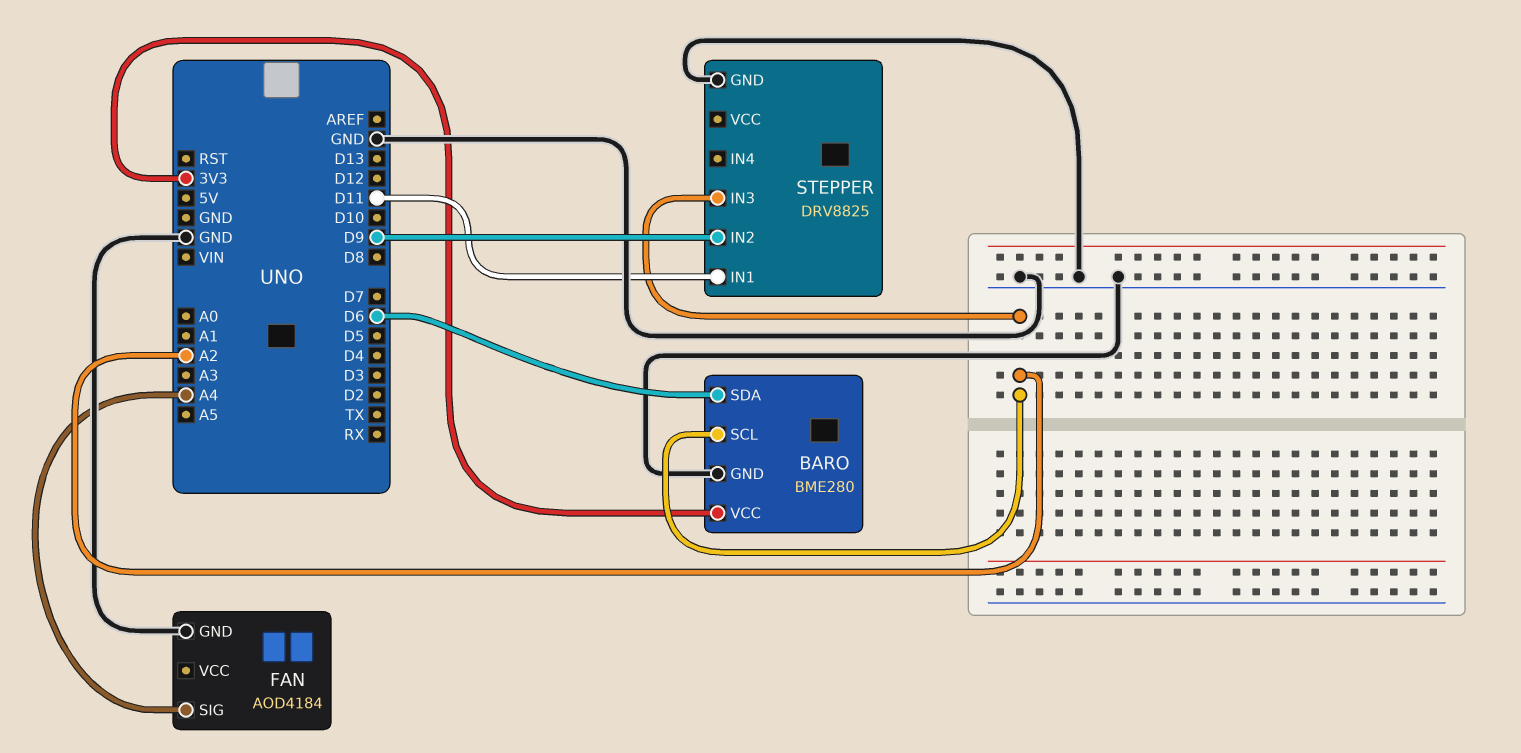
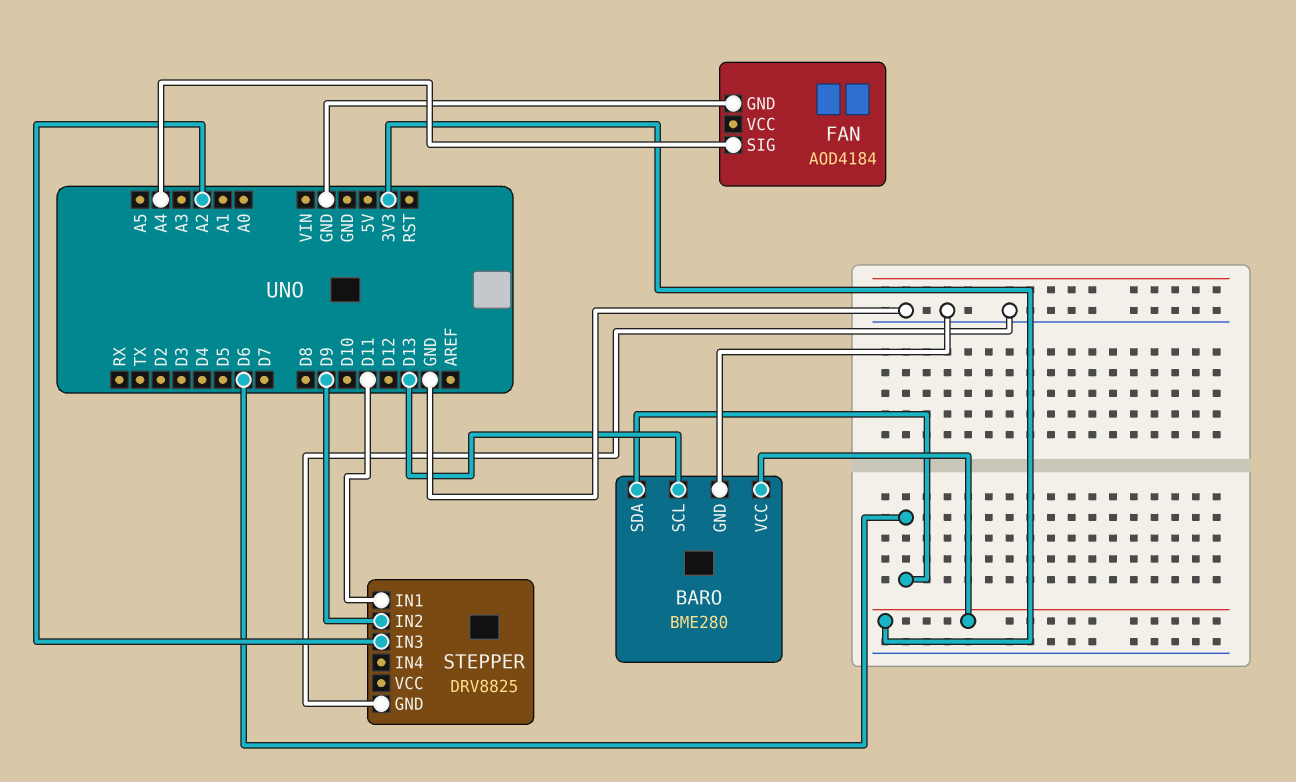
BARO pin SCL: A2 -> D13

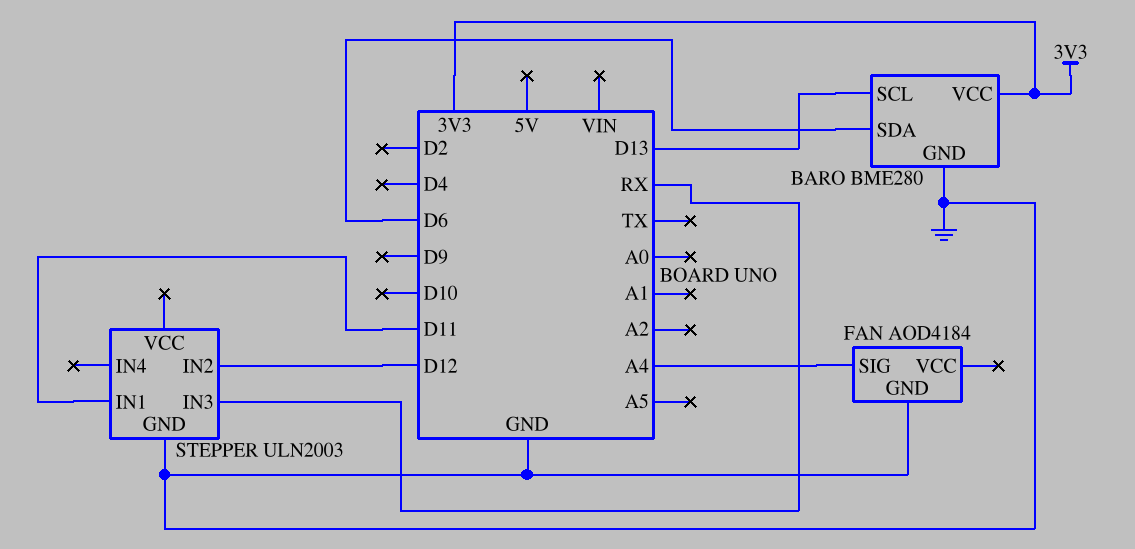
STEPPER: DRV8825 -> ULN2003
STEPPER pin IN2: D9 -> D12
STEPPER pin IN3: A2 -> RX

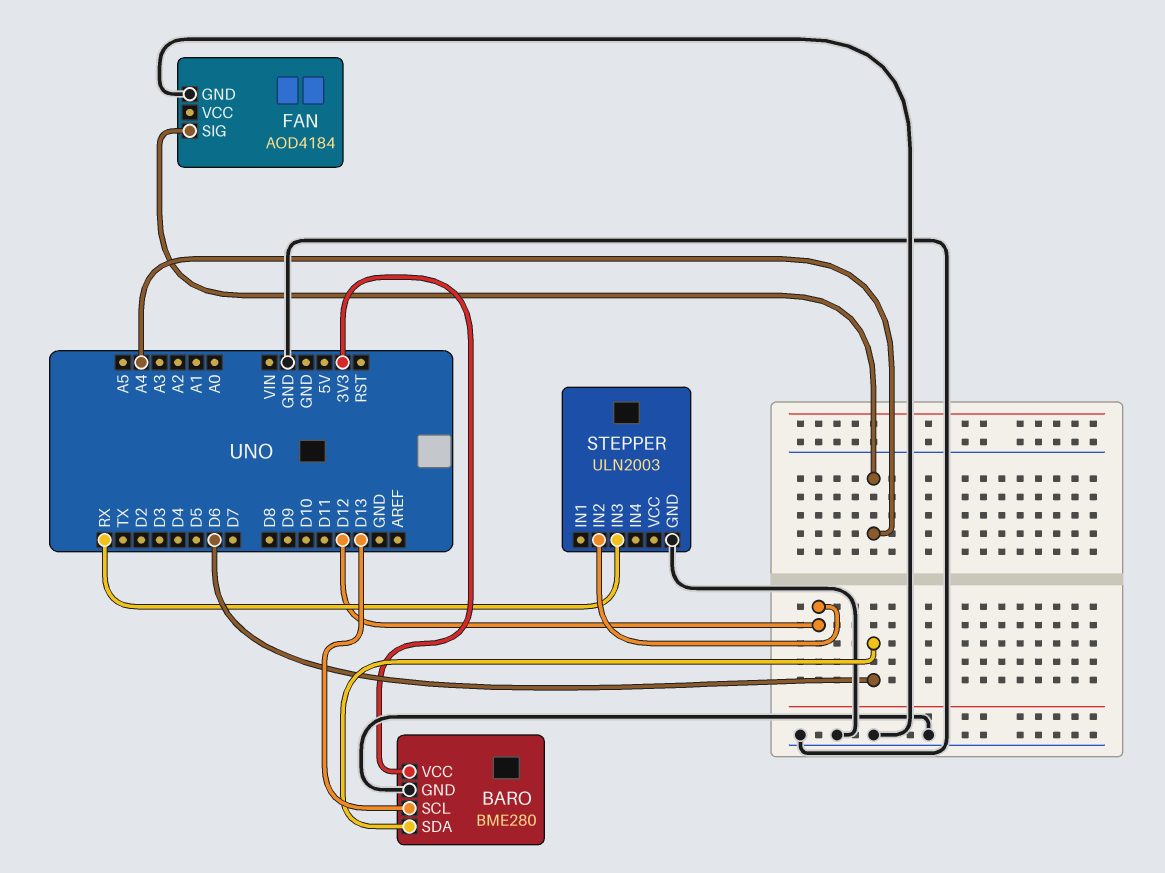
STEPPER pin IN1: D11 -> none

